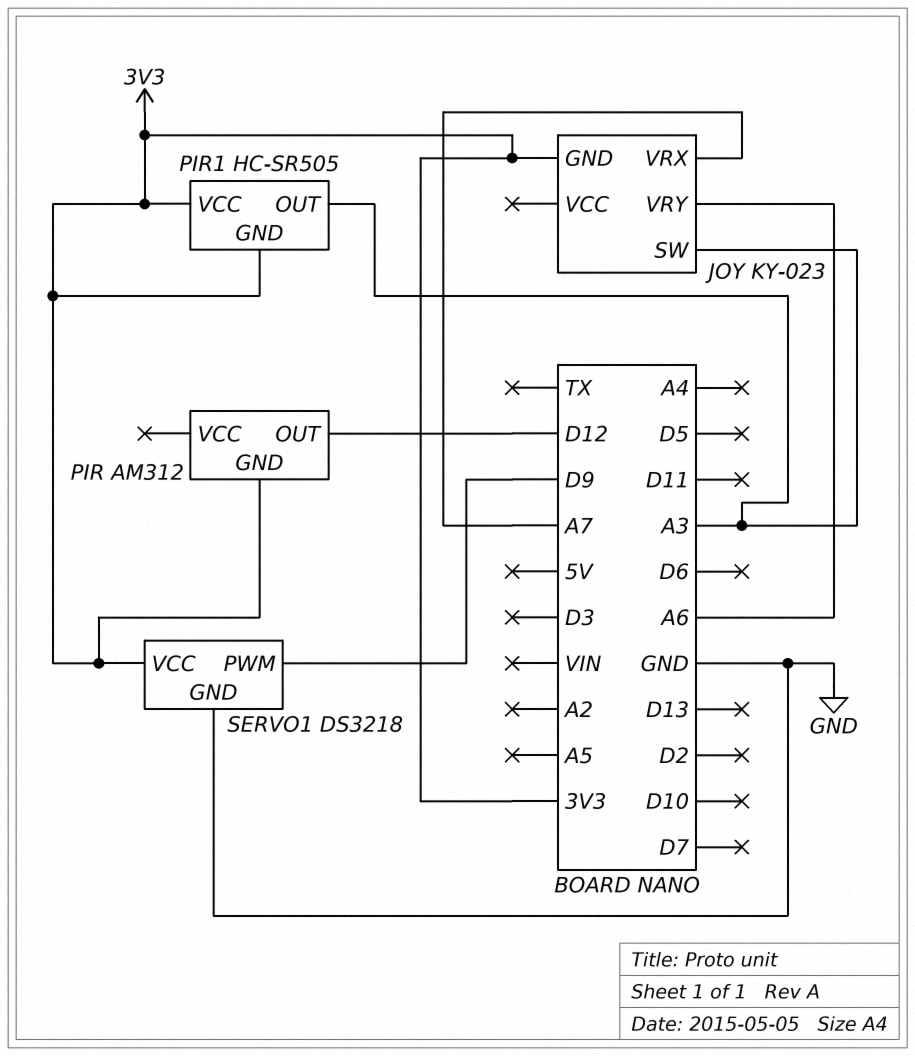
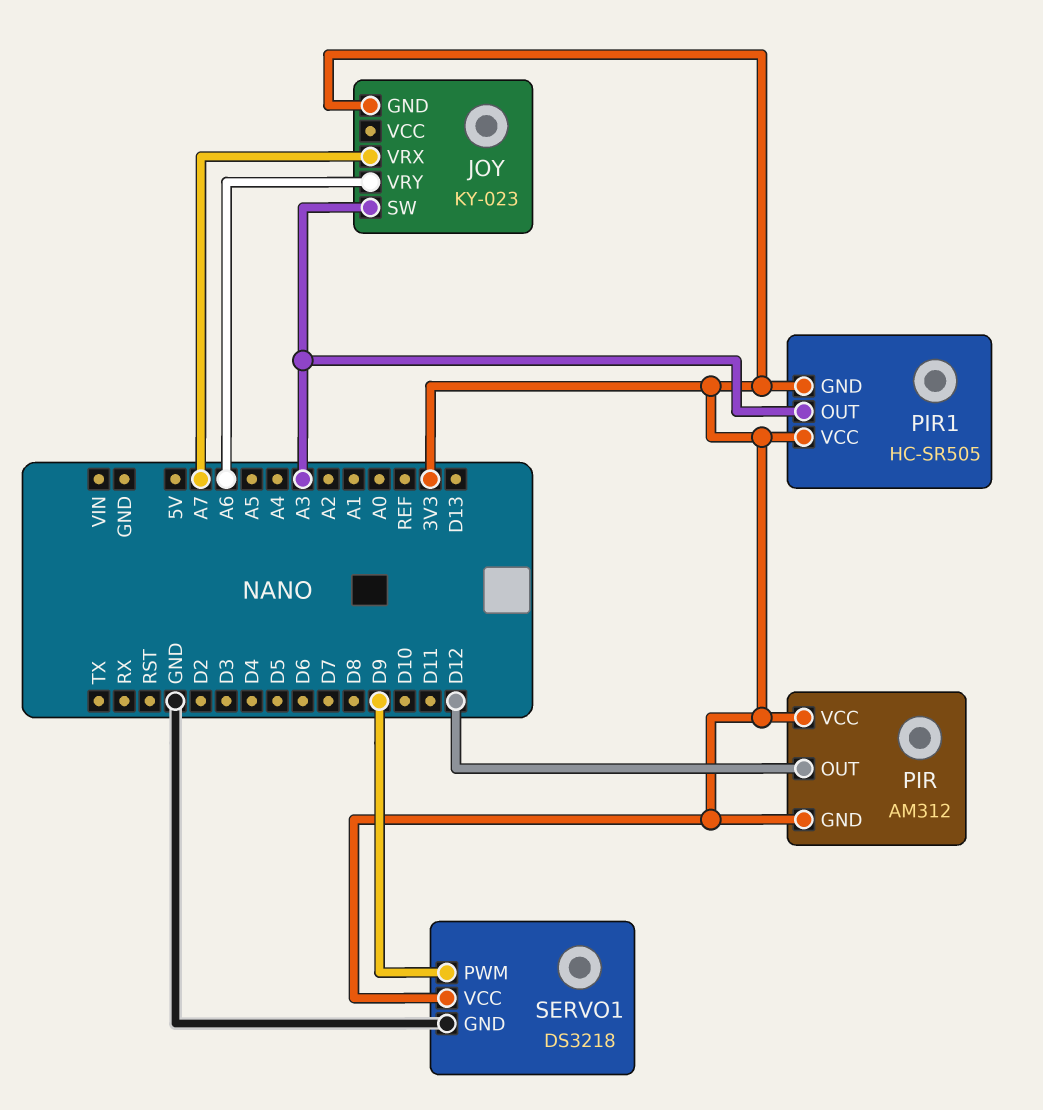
PIR pin VCC: none -> 3V3

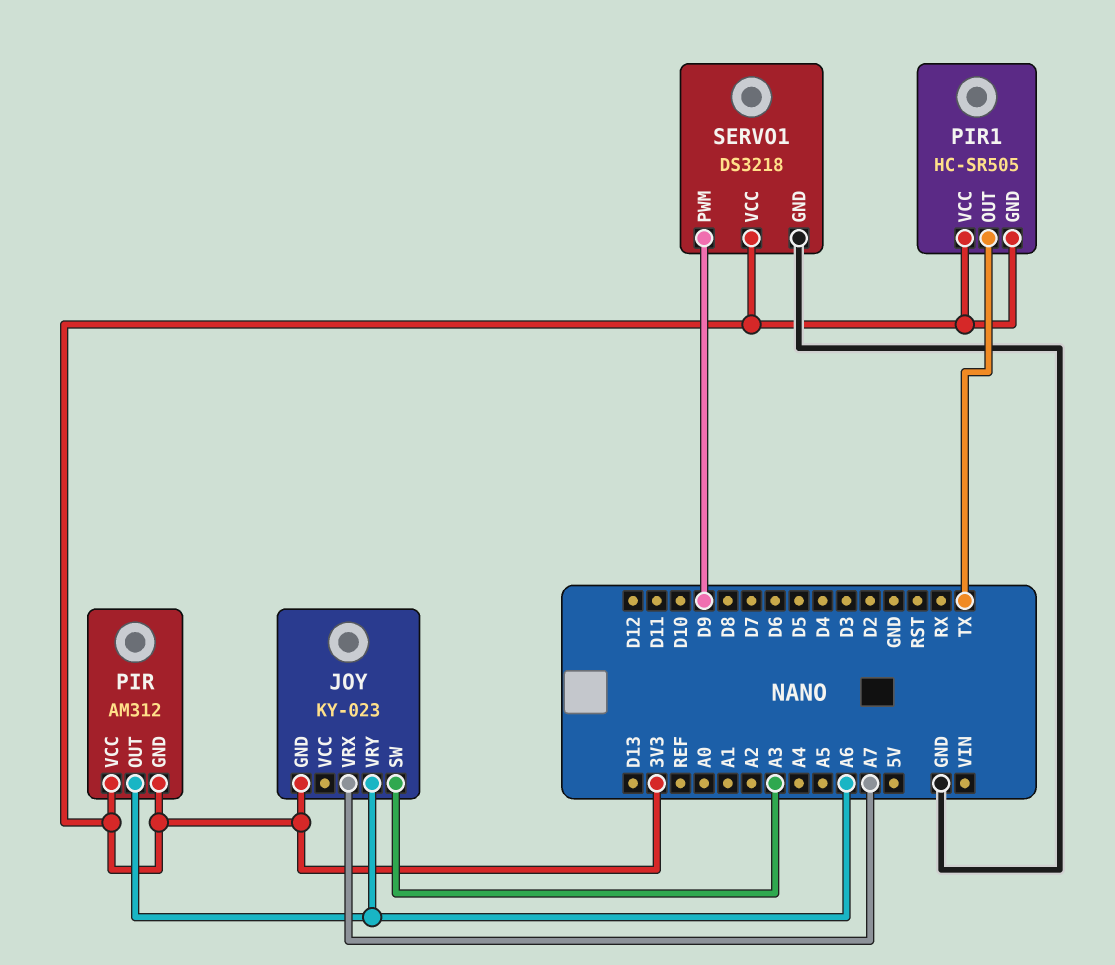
PIR pin OUT: D12 -> A6
PIR1 pin OUT: A3 -> TX

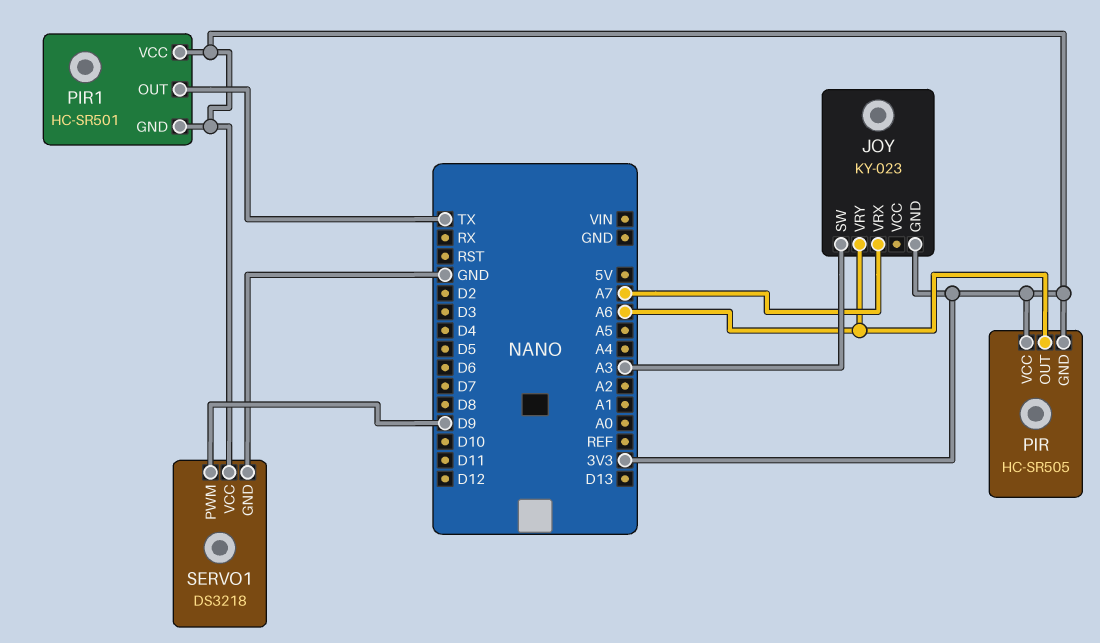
PIR: AM312 -> HC-SR505
PIR1: HC-SR505 -> HC-SR501

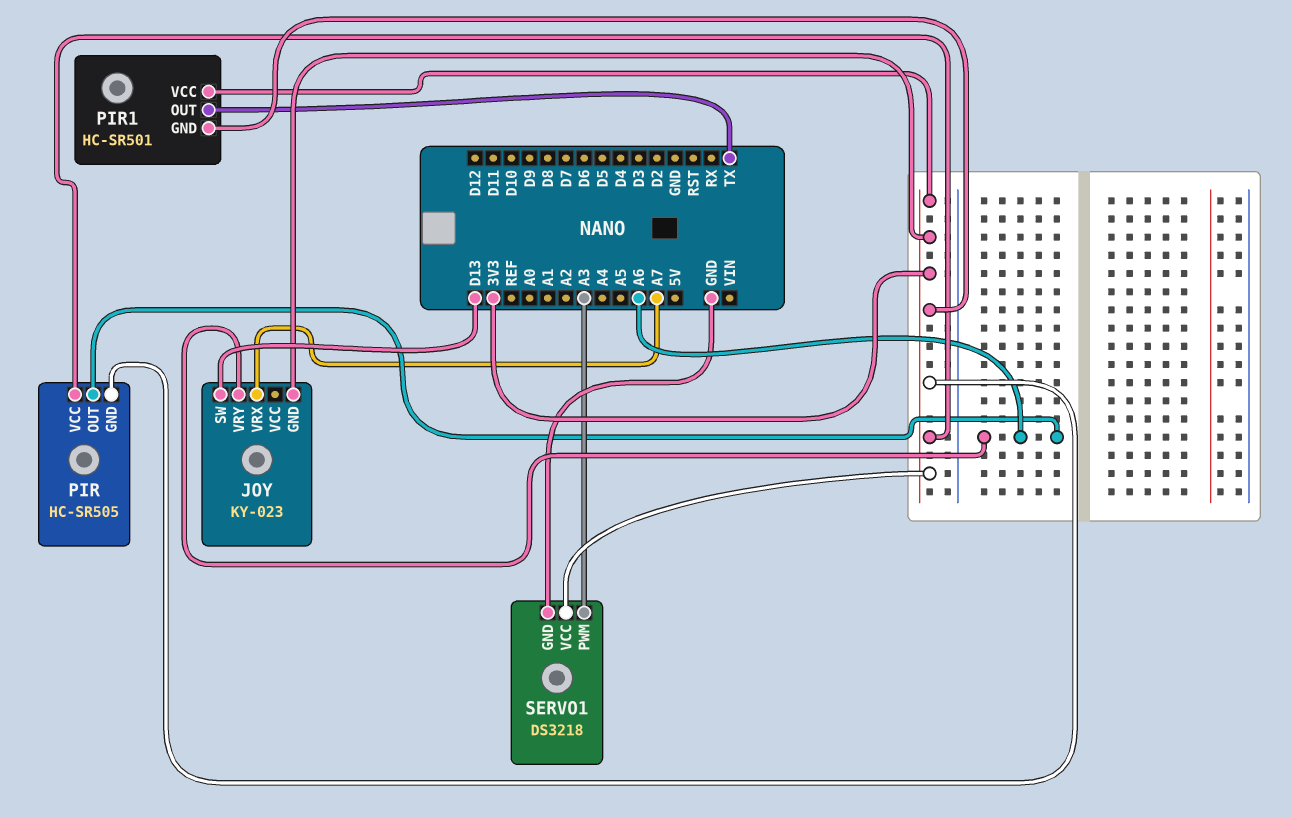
JOY pin SW: A3 -> D13
SERVO1 pin PWM: D9 -> A3

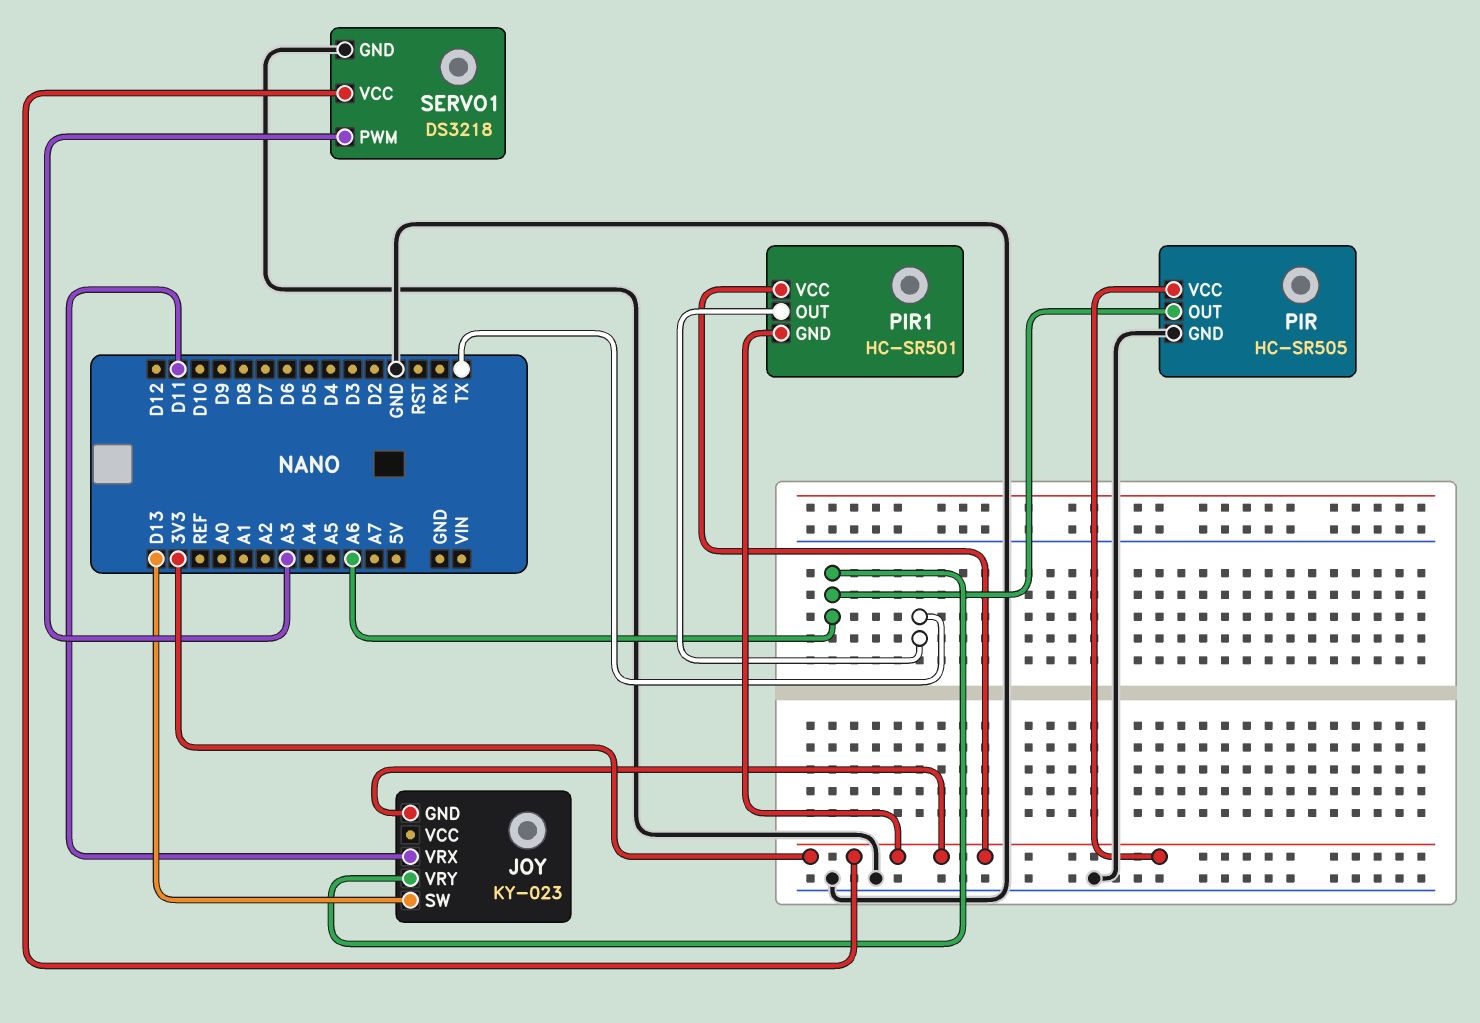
JOY pin VRX: A7 -> D11
PIR pin GND: 3V3 -> GND

